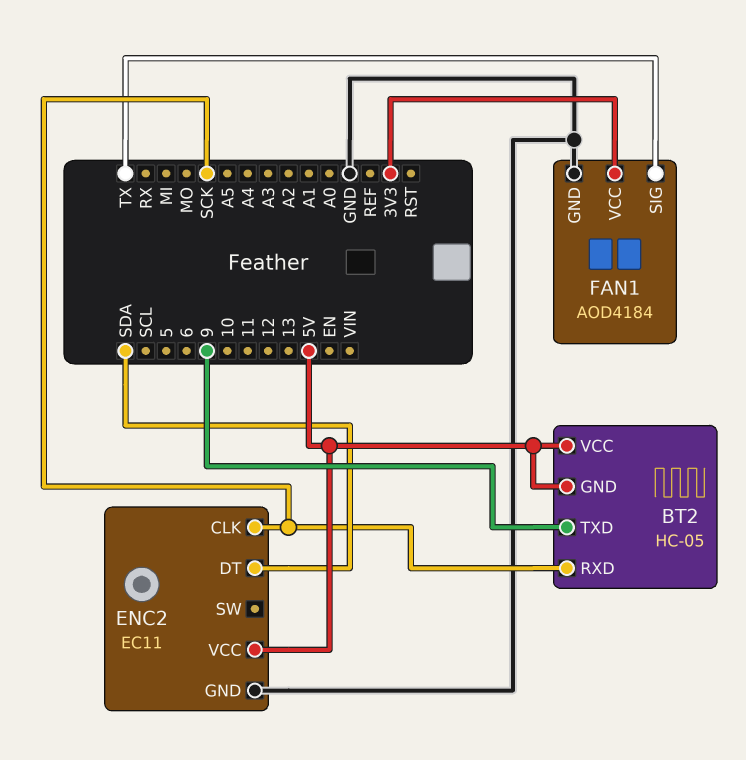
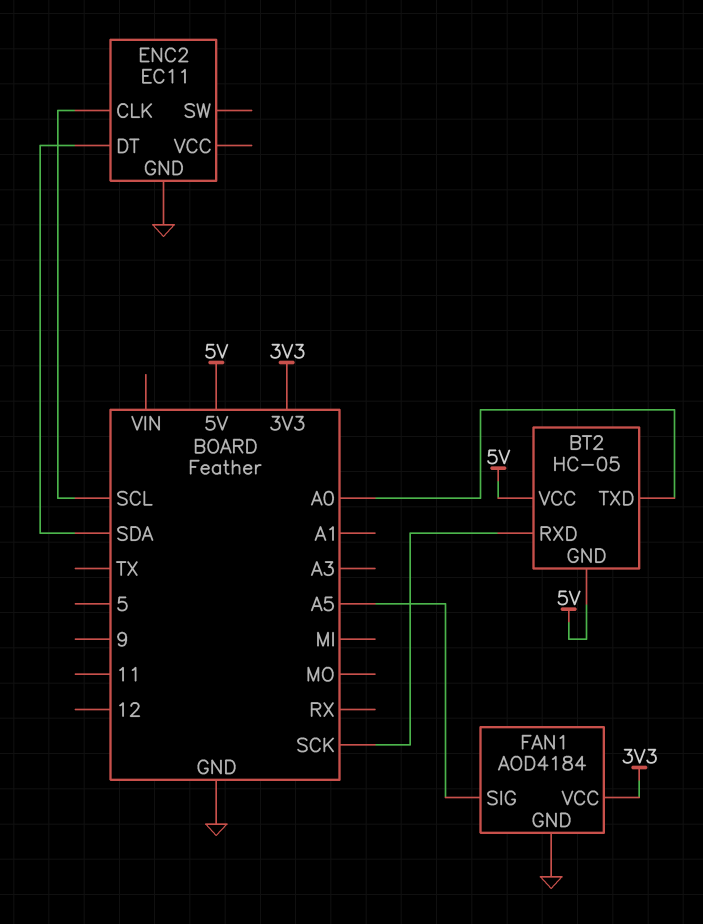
BT2 pin TXD: 9 -> A0
ENC2 pin CLK: SCK -> SCL
ENC2 pin VCC: 5V -> none
FAN1 pin SIG: TX -> A5

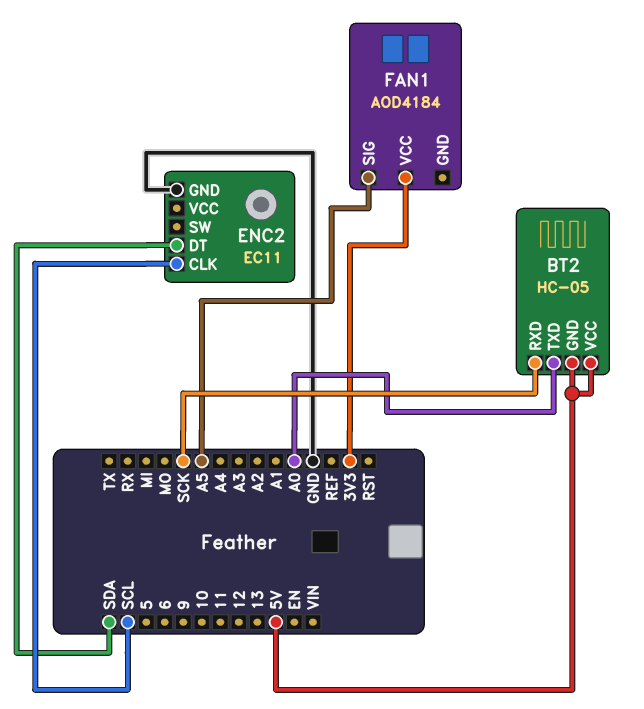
FAN1 pin GND: GND -> none

